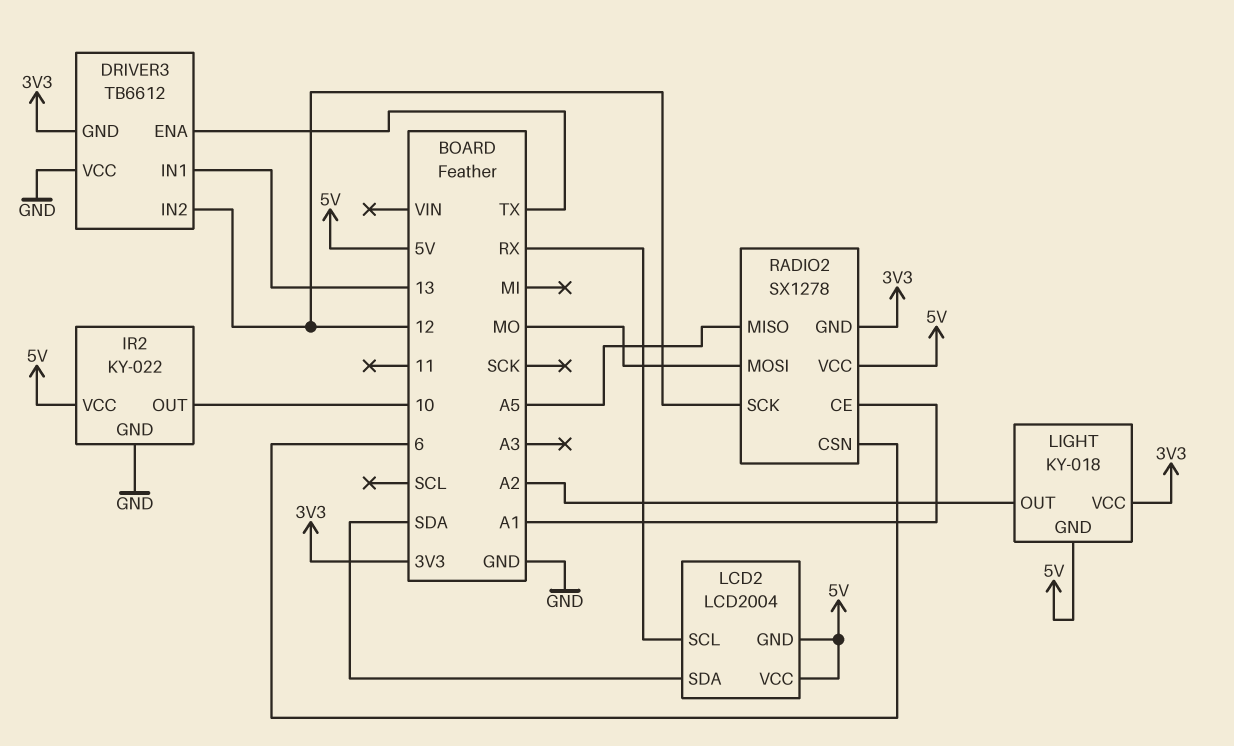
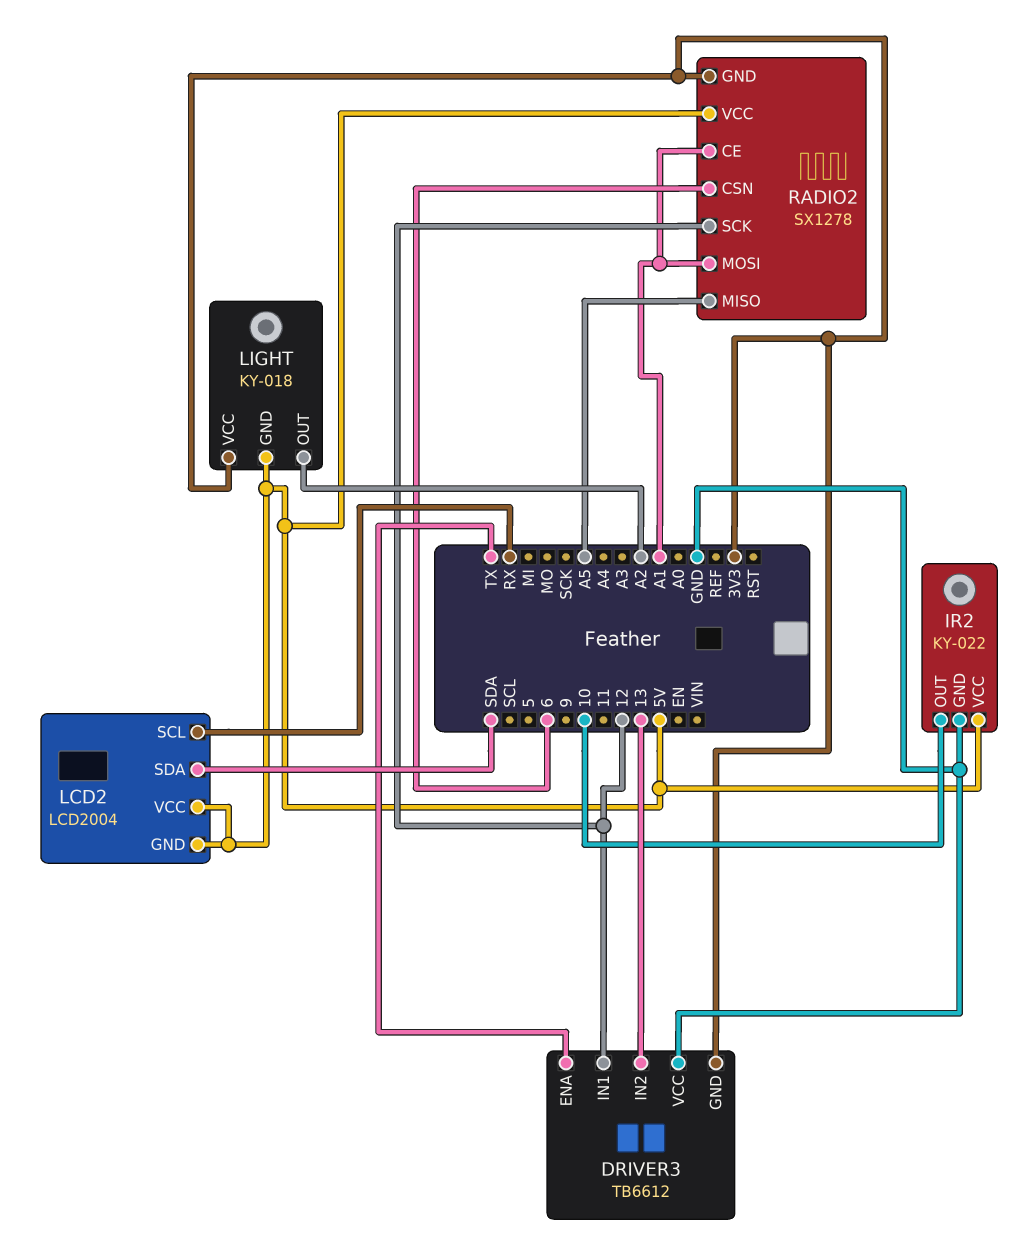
DRIVER3 pin IN1: 13 -> 12
DRIVER3 pin IN2: 12 -> 13
RADIO2 pin MOSI: MO -> A1

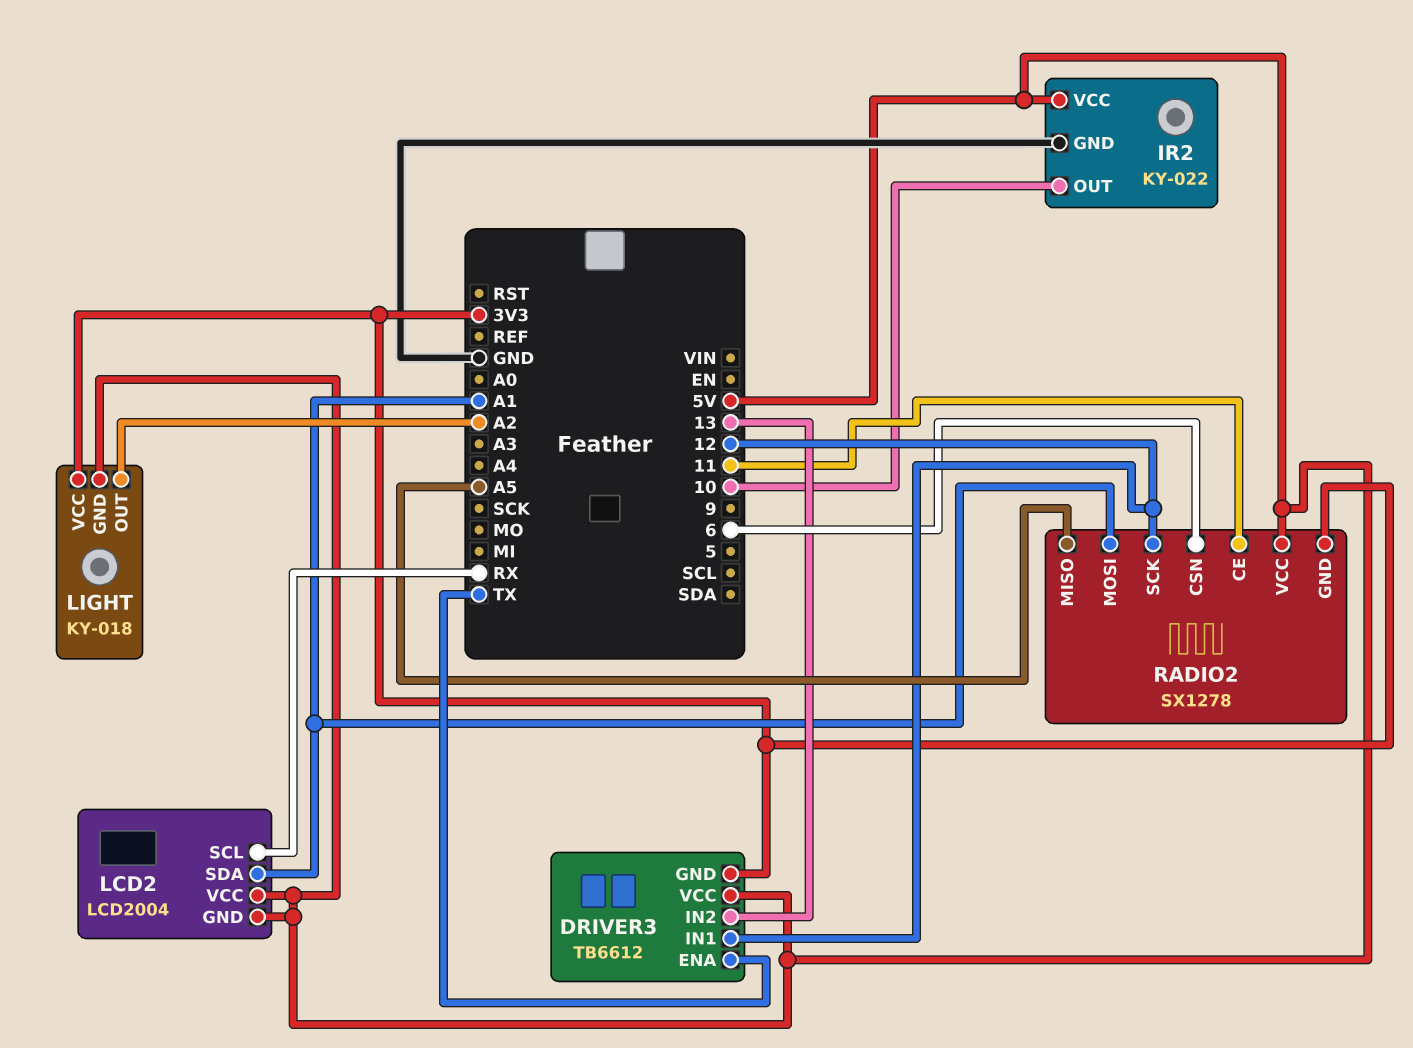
DRIVER3 pin VCC: GND -> 5V
LCD2 pin SDA: SDA -> A1
RADIO2 pin CE: A1 -> 11

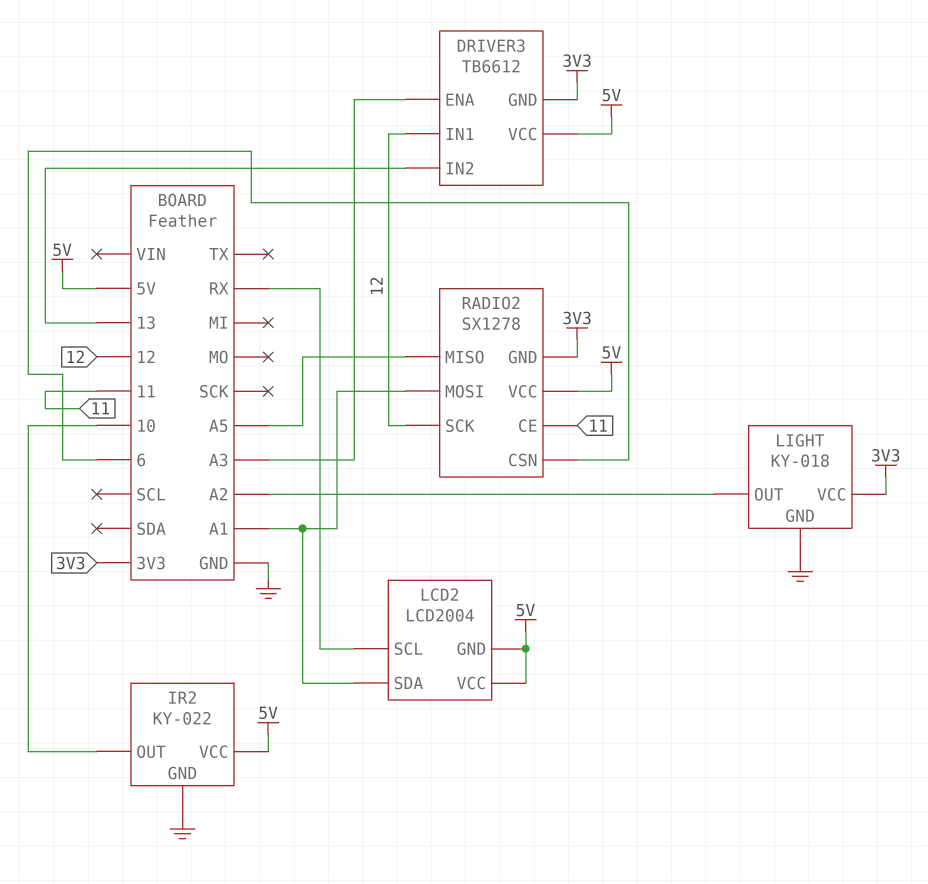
DRIVER3 pin ENA: TX -> A3
LIGHT pin GND: 5V -> GND

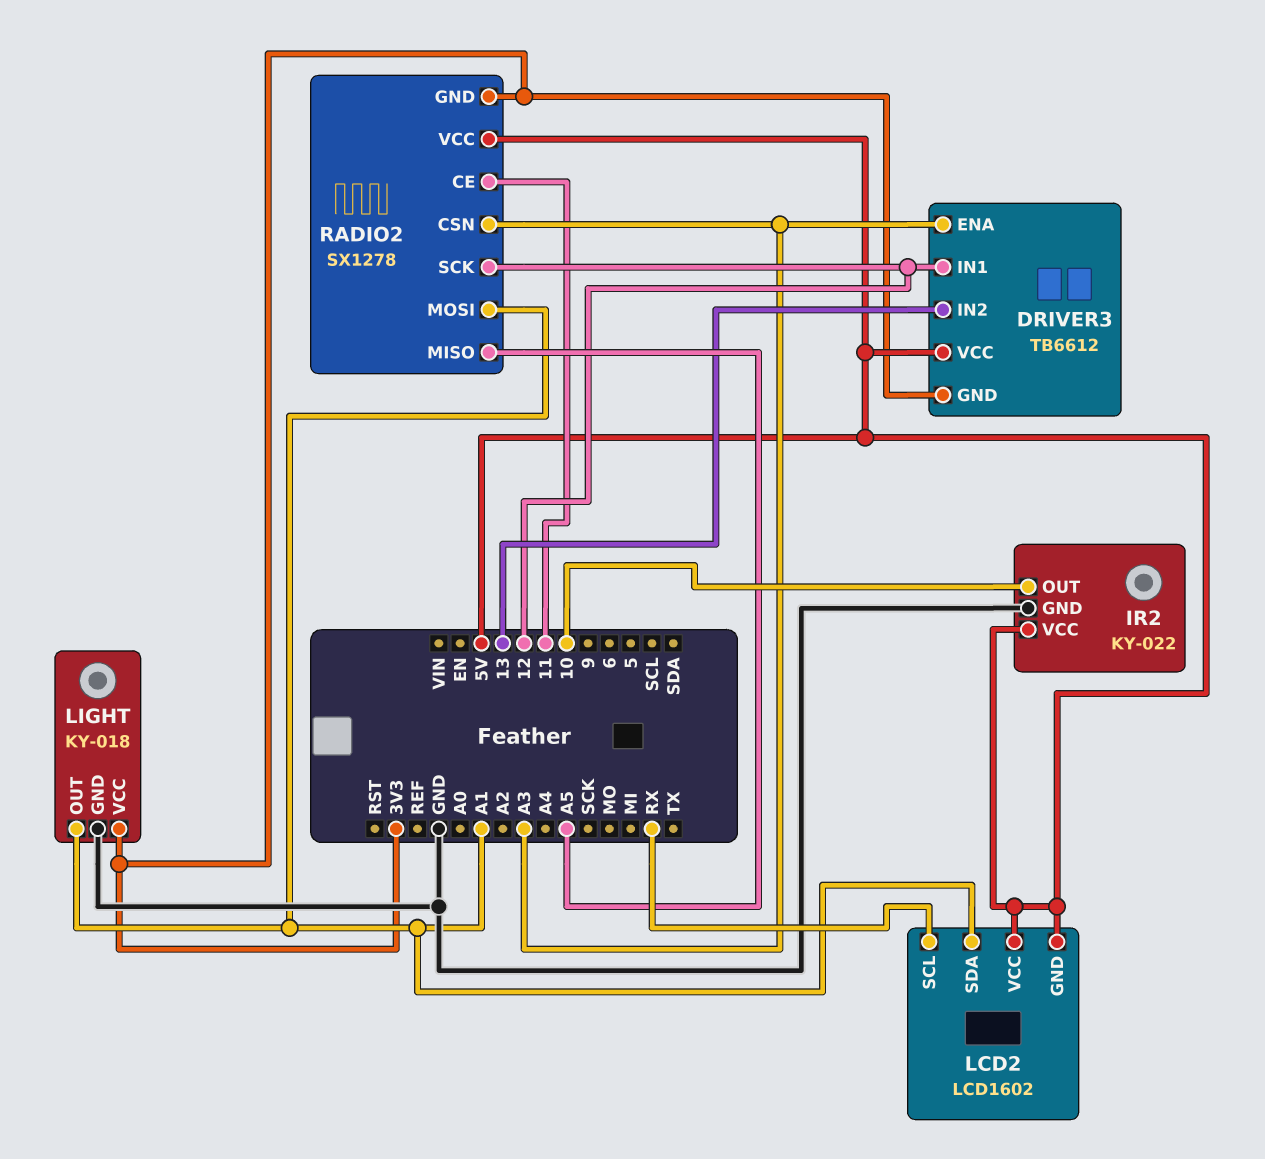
LCD2: LCD2004 -> LCD1602
LIGHT pin OUT: A2 -> A1
RADIO2 pin CSN: 6 -> A3

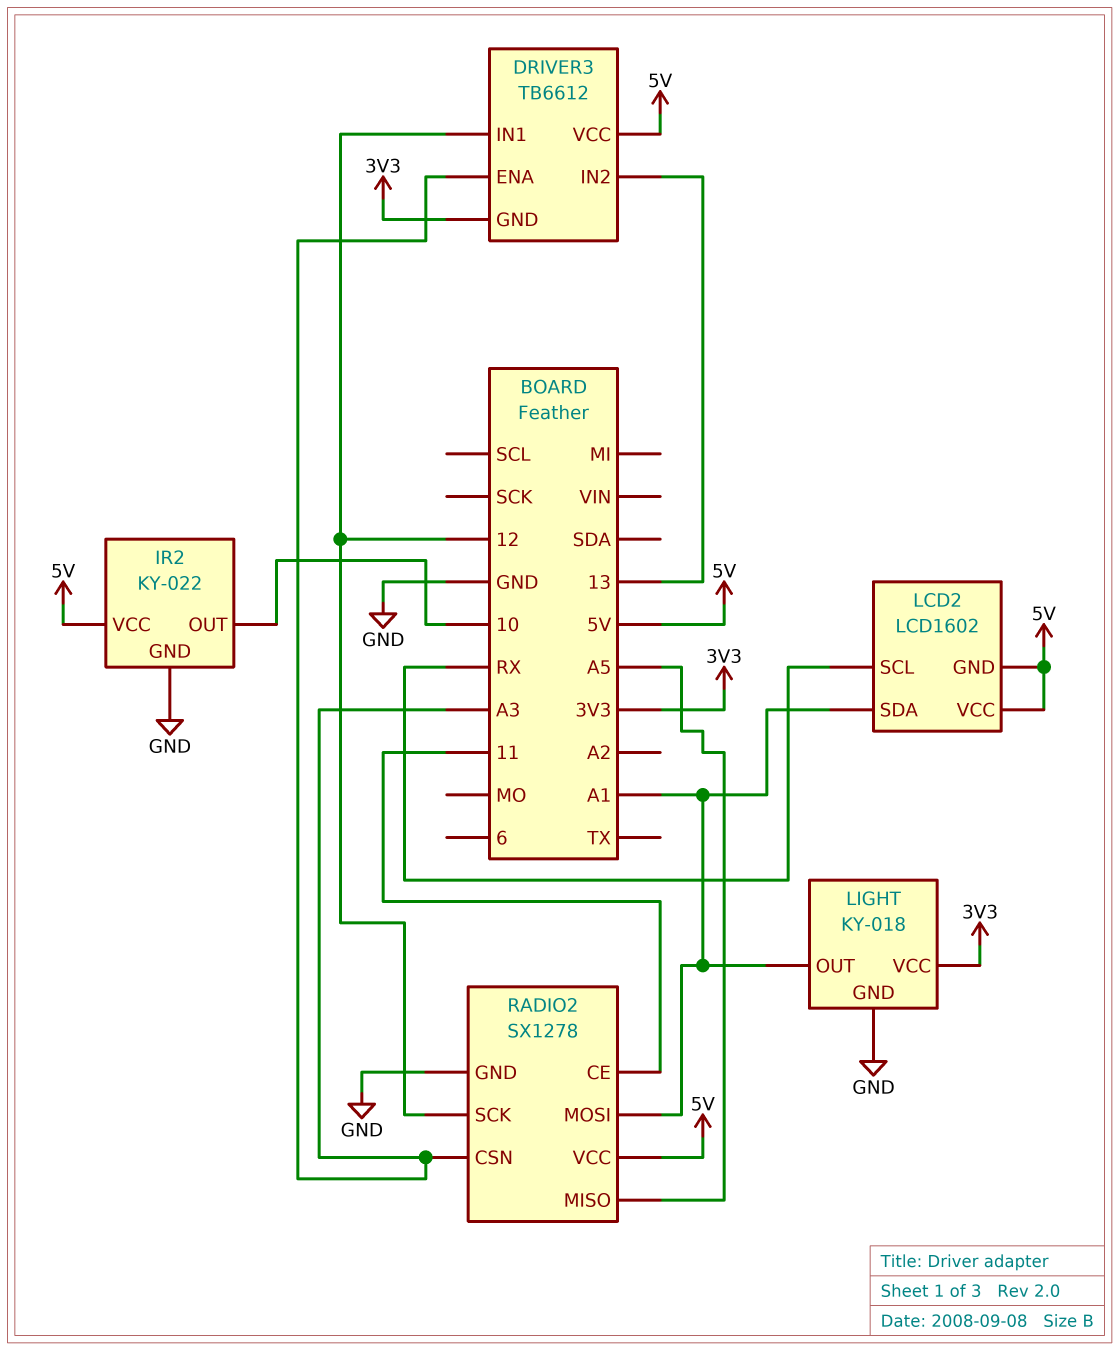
RADIO2 pin GND: 3V3 -> GND

